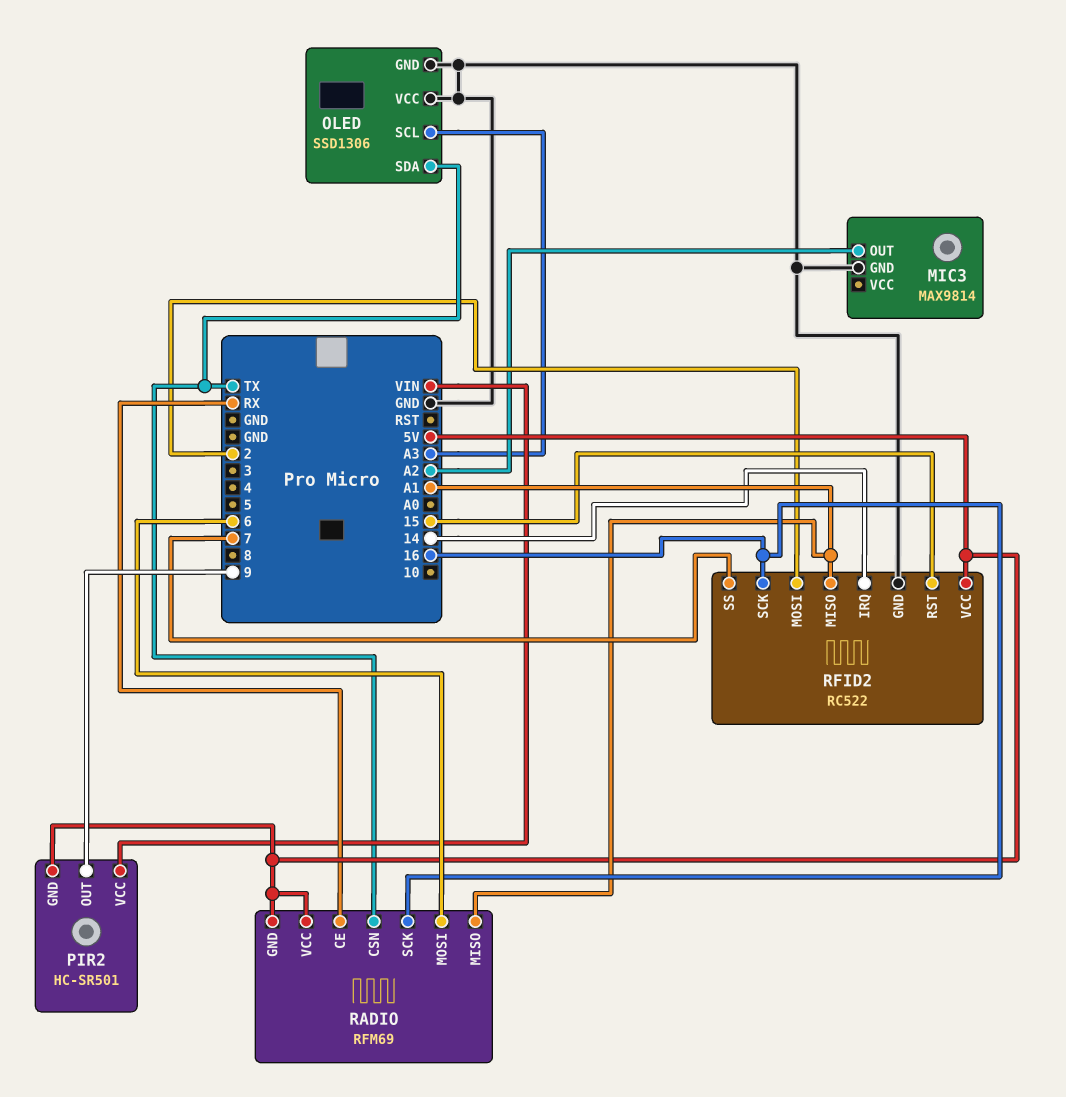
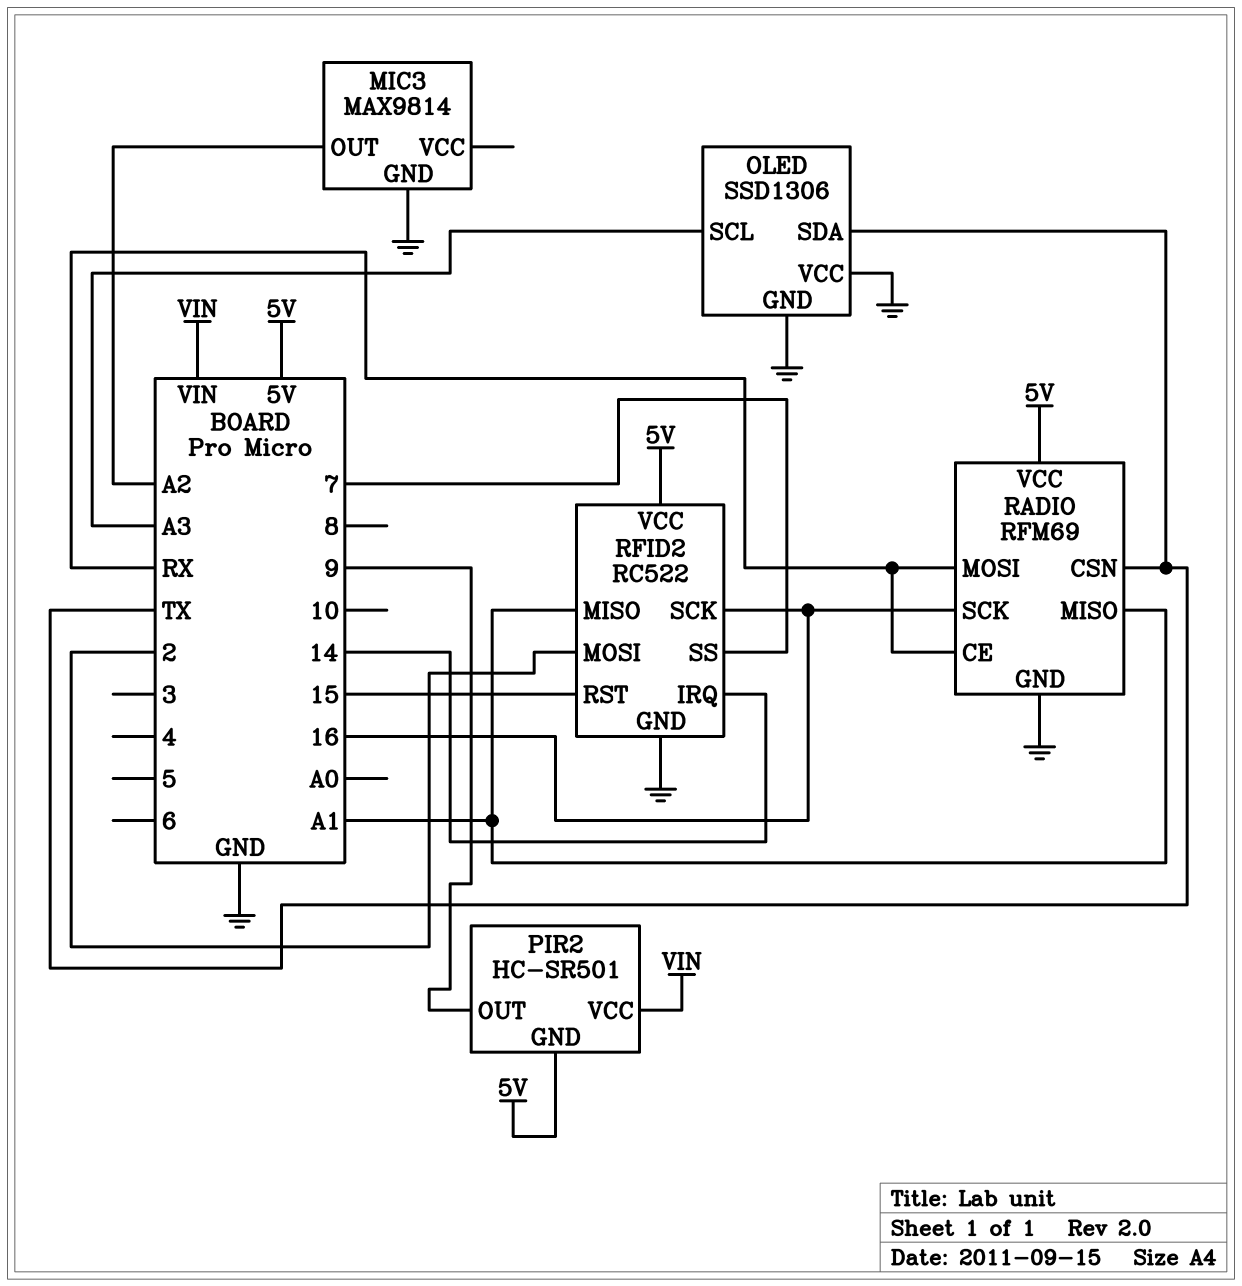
RADIO pin GND: 5V -> GND
RADIO pin MOSI: 6 -> RX

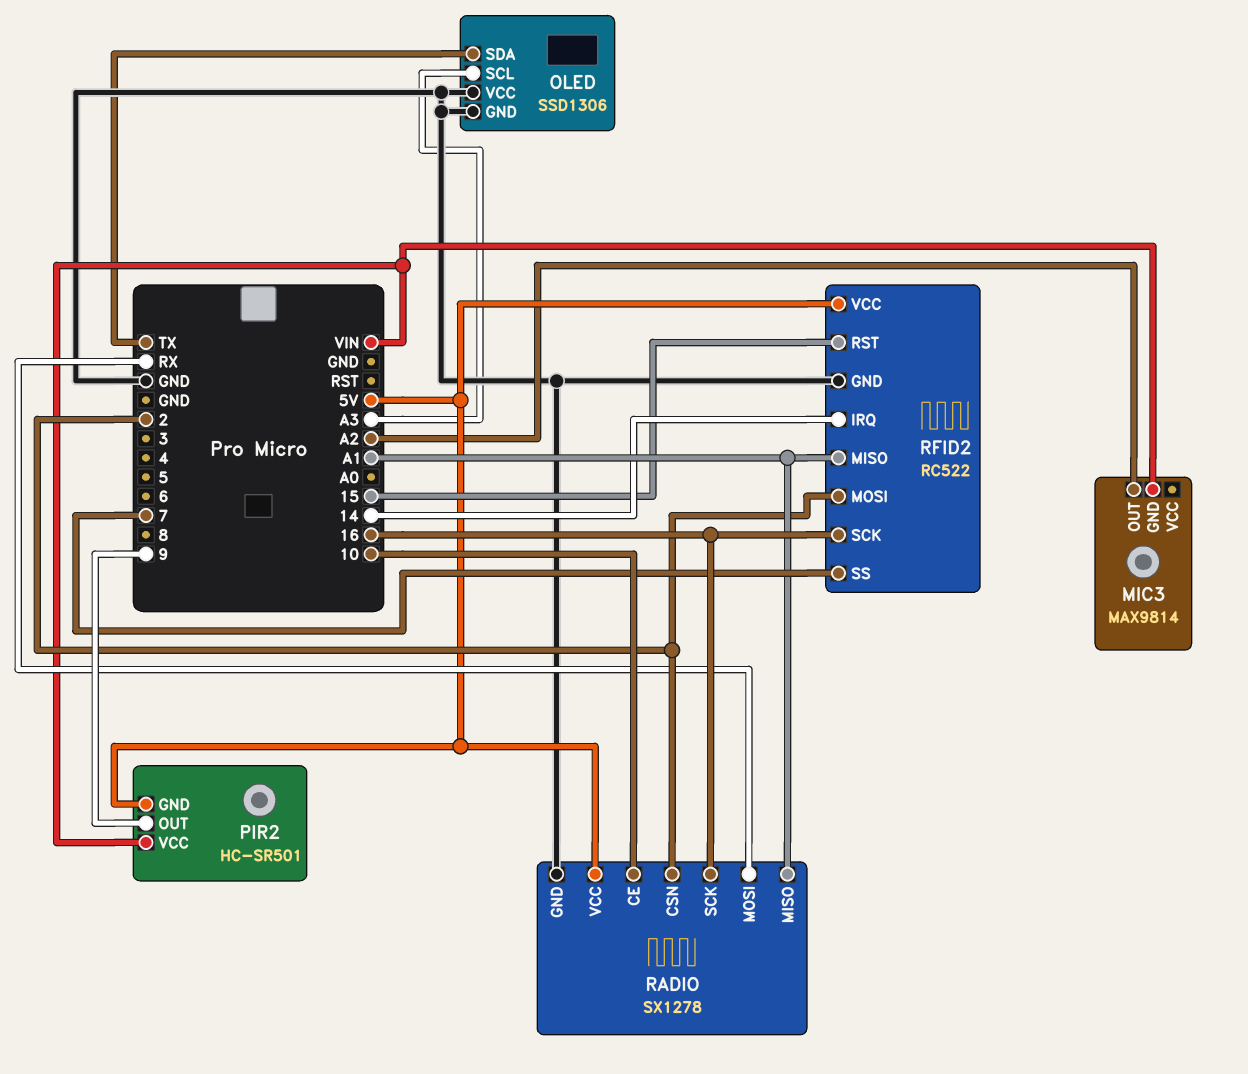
MIC3 pin GND: GND -> VIN
RADIO: RFM69 -> SX1278
RADIO pin CE: RX -> 10
RADIO pin CSN: TX -> 2

